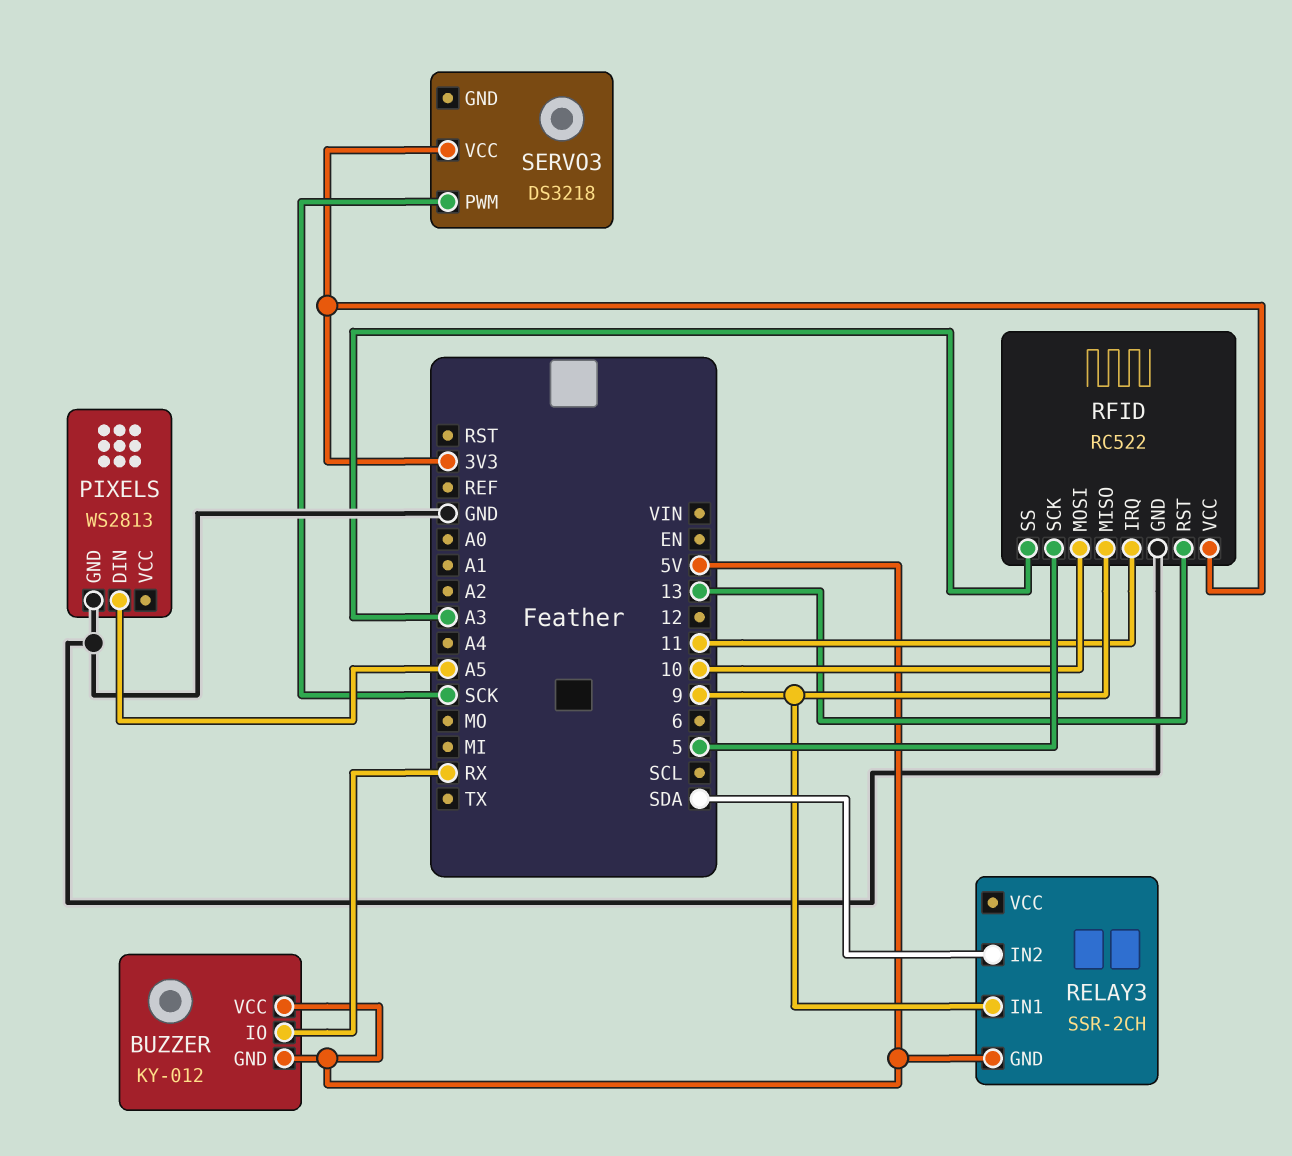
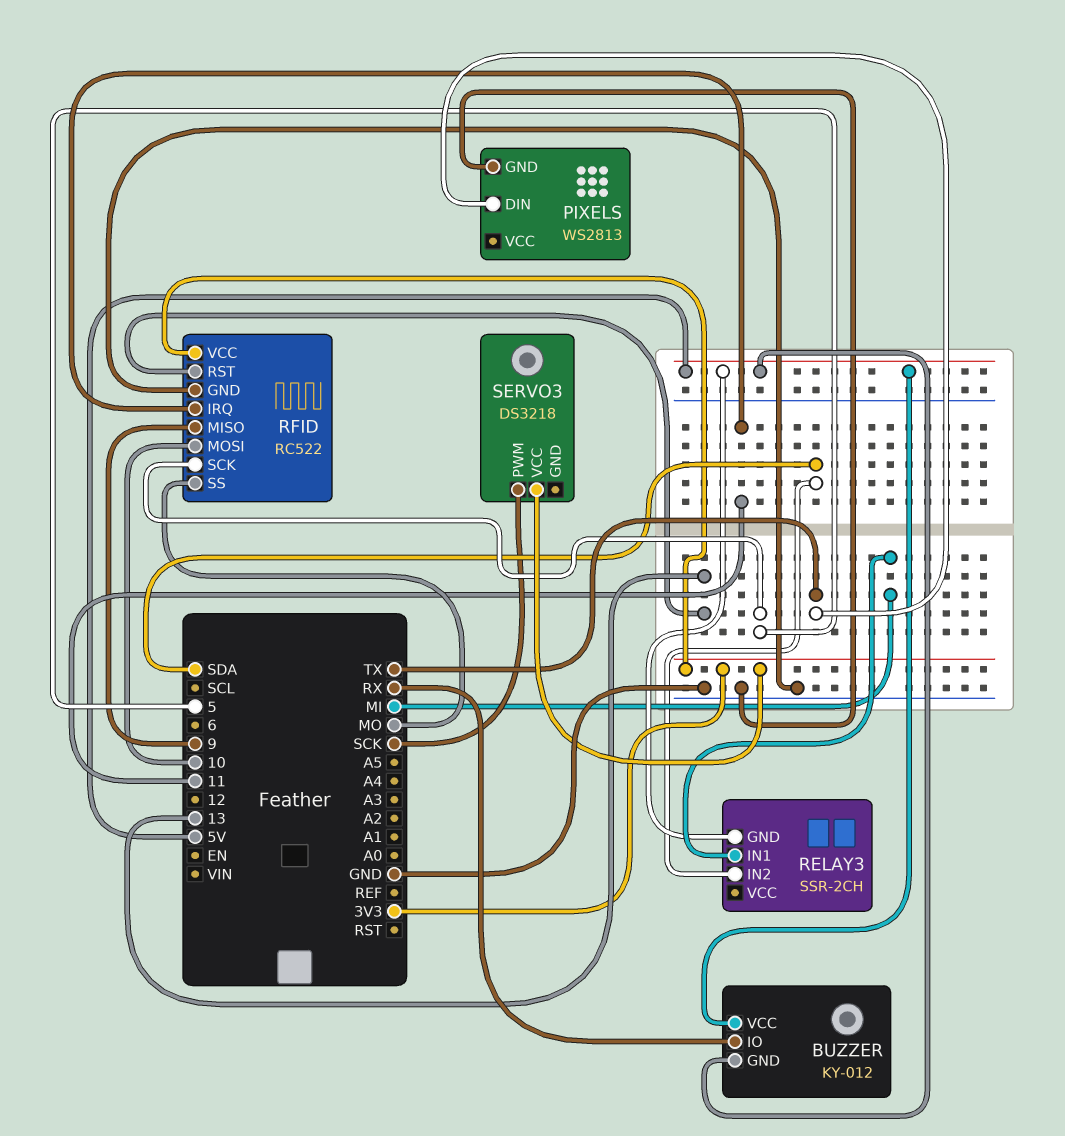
PIXELS pin DIN: A5 -> TX
RELAY3 pin IN1: 9 -> MI
RFID pin SS: A3 -> MO

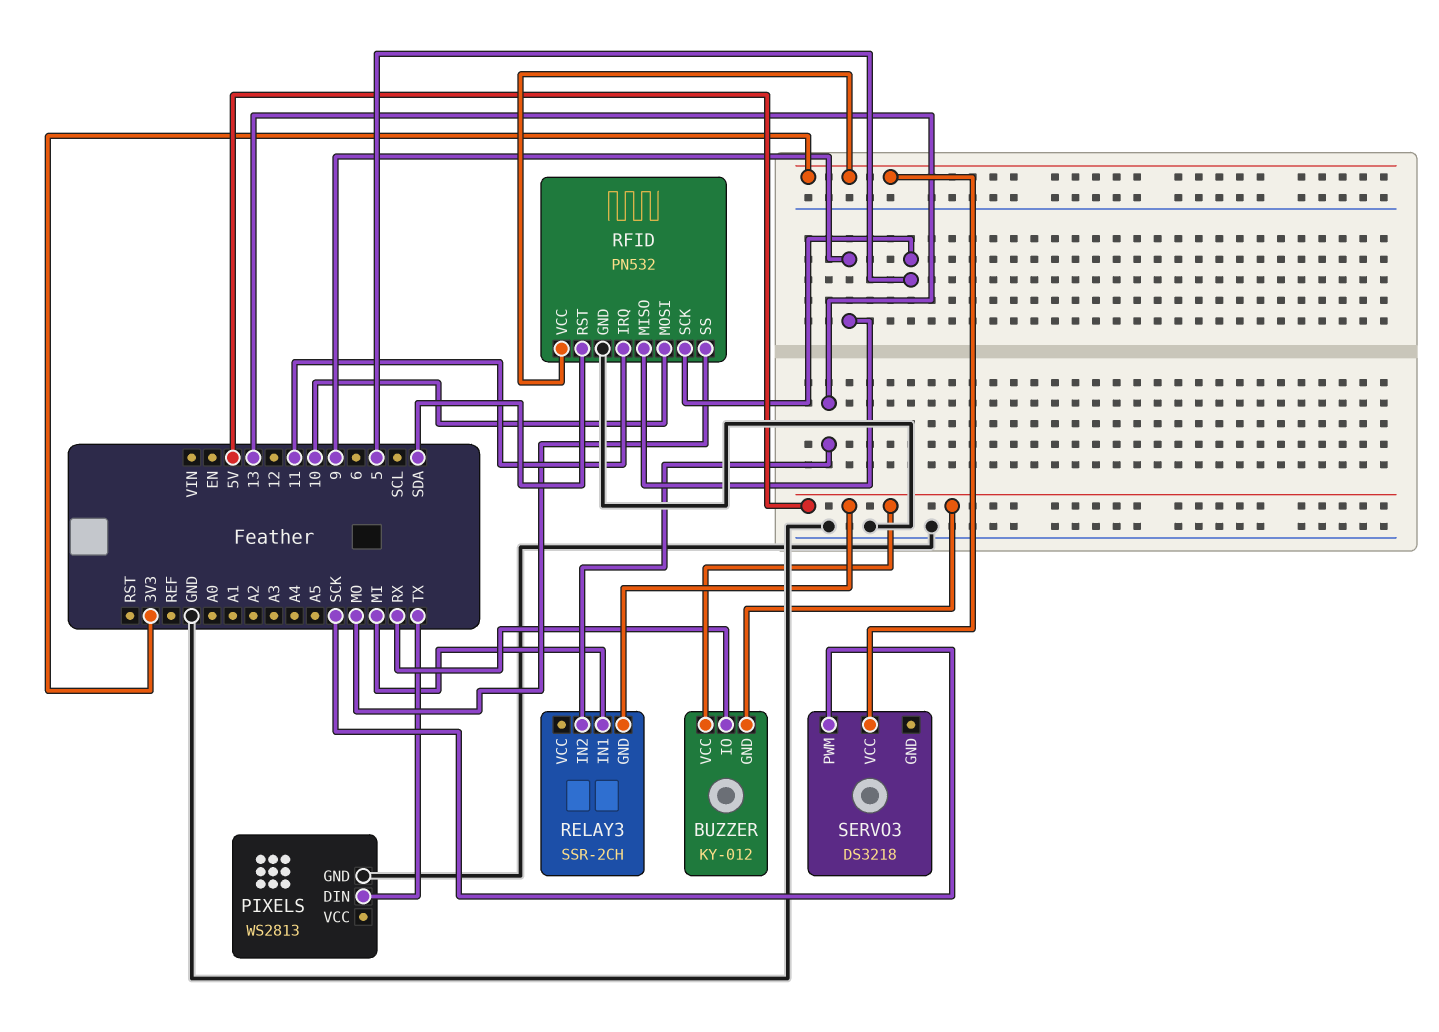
RELAY3 pin IN2: SDA -> 13
RFID: RC522 -> PN532
RFID pin RST: 13 -> SDA

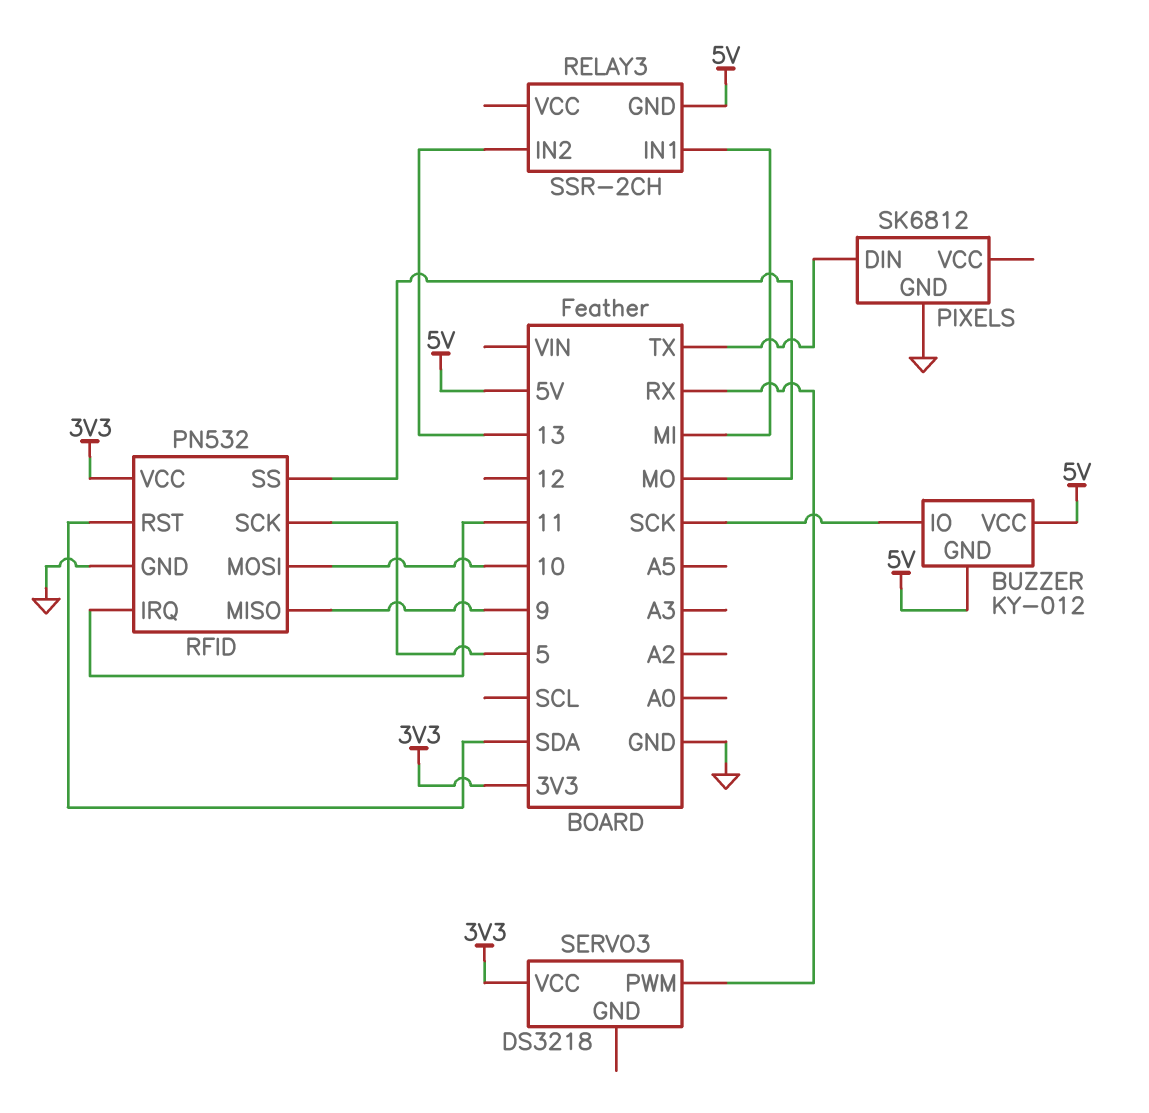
BUZZER pin IO: RX -> SCK
PIXELS: WS2813 -> SK6812
SERVO3 pin PWM: SCK -> RX

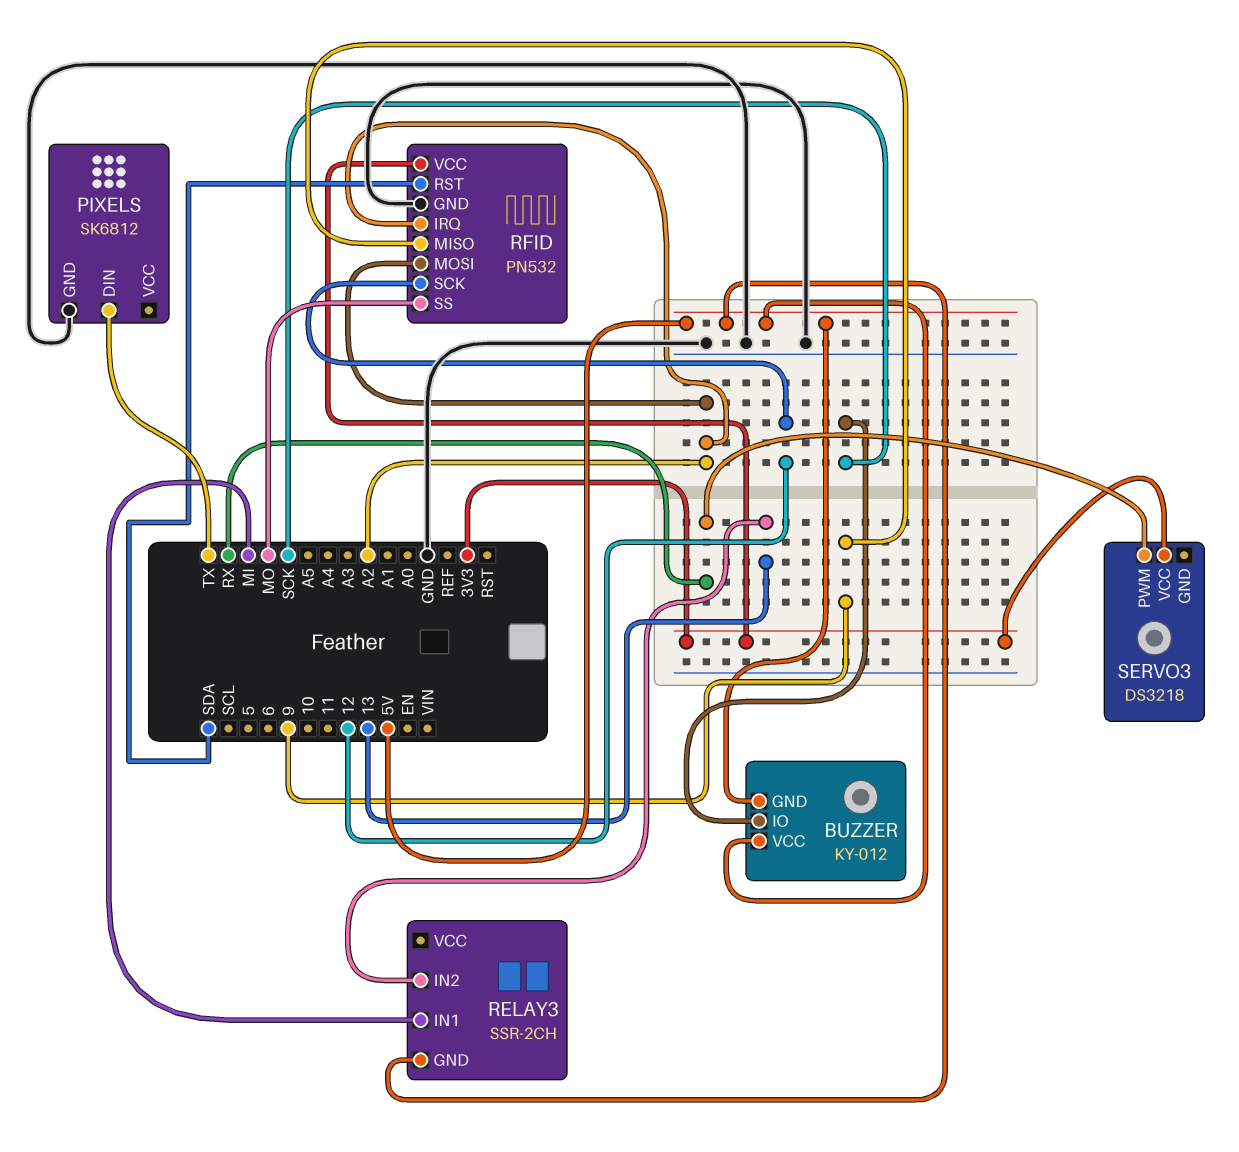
RFID pin IRQ: 11 -> A2
RFID pin MOSI: 10 -> A2
RFID pin SCK: 5 -> 12

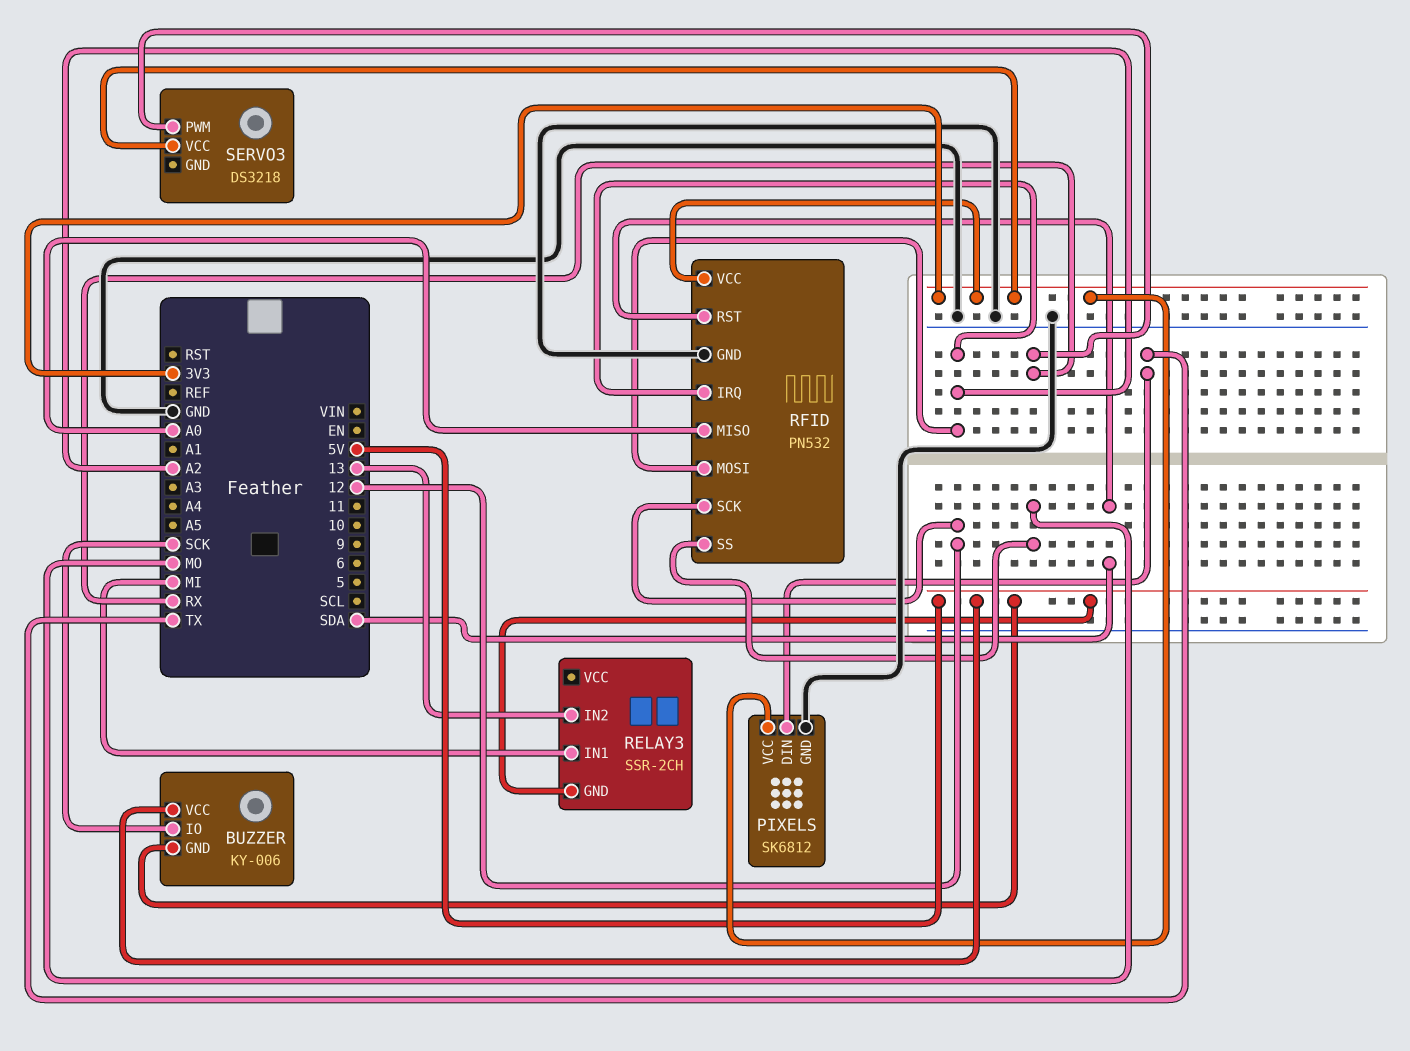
BUZZER: KY-012 -> KY-006
PIXELS pin VCC: none -> 3V3
RFID pin MISO: 9 -> A0

